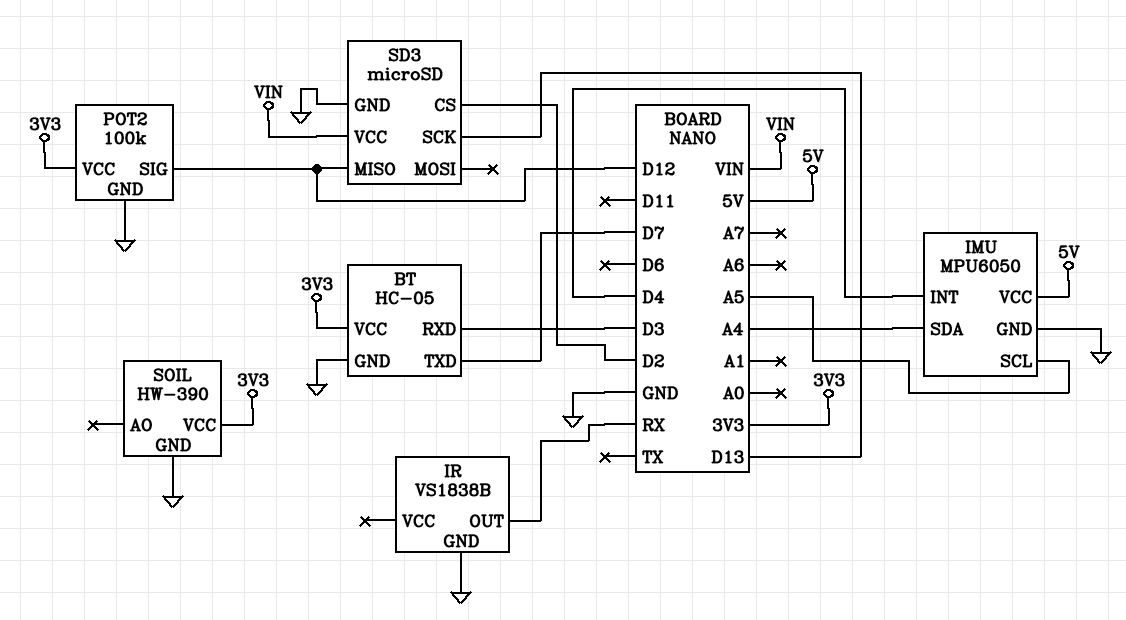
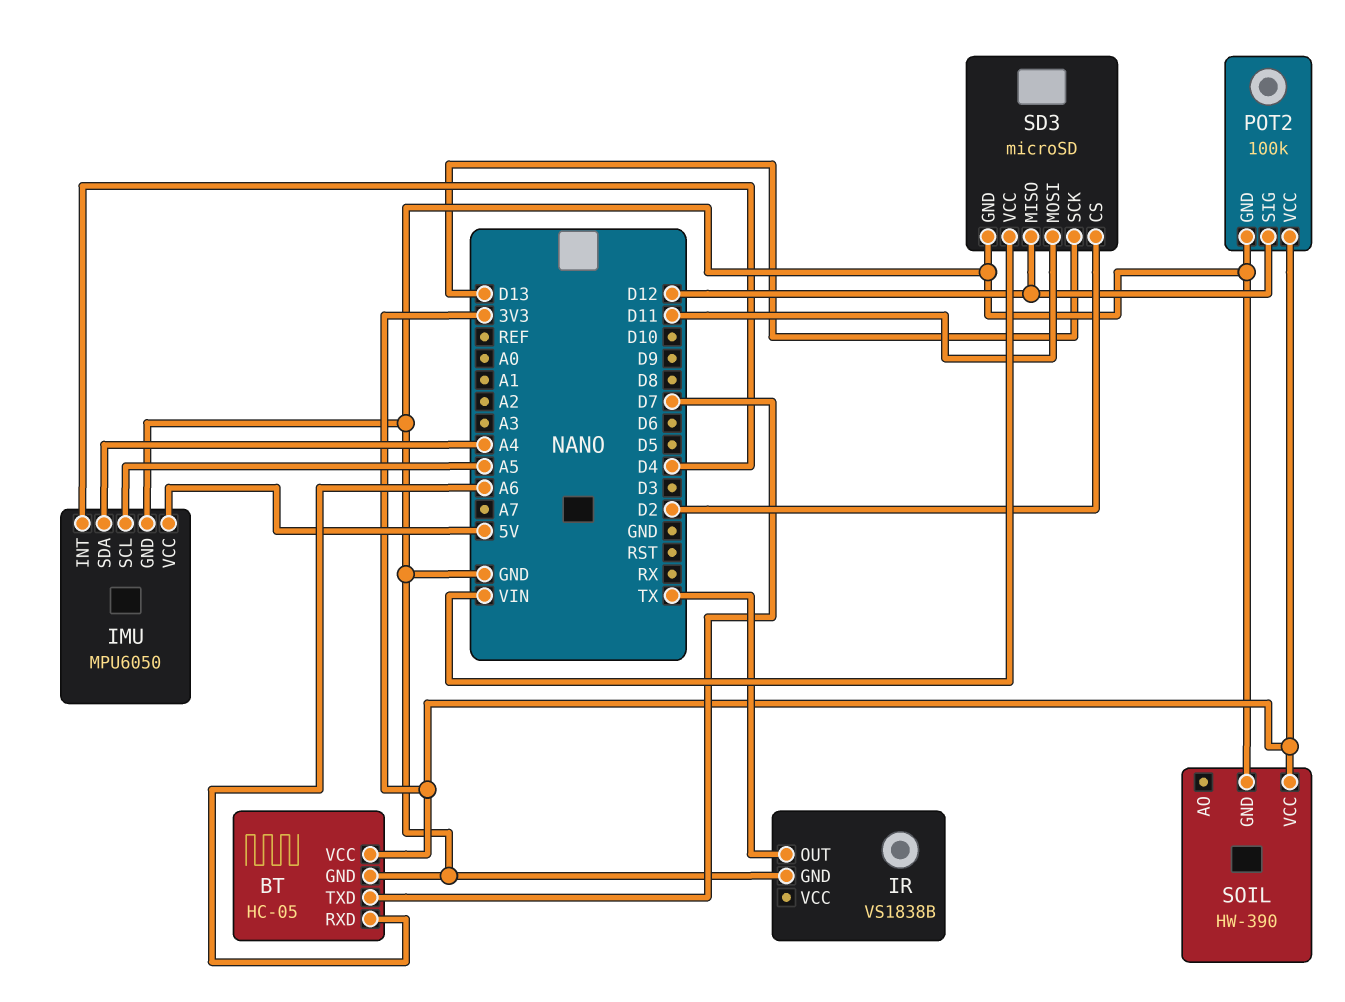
BT pin RXD: D3 -> A6
IR pin OUT: RX -> TX
SD3 pin MOSI: none -> D11

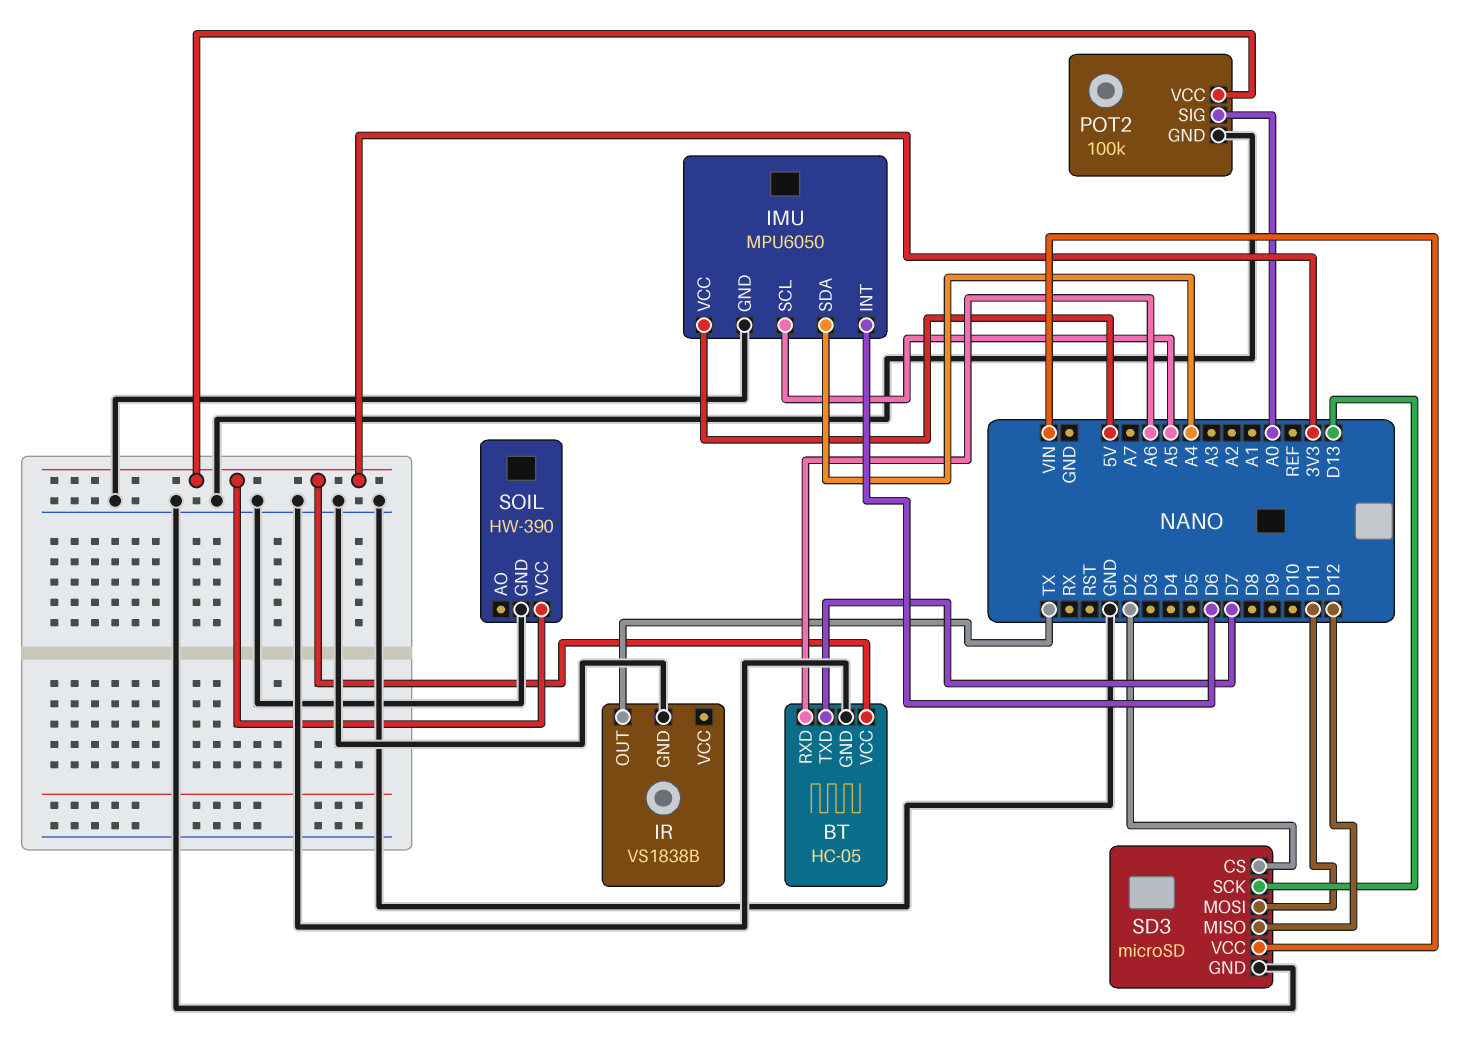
IMU pin INT: D4 -> D6
POT2 pin SIG: D12 -> A0

